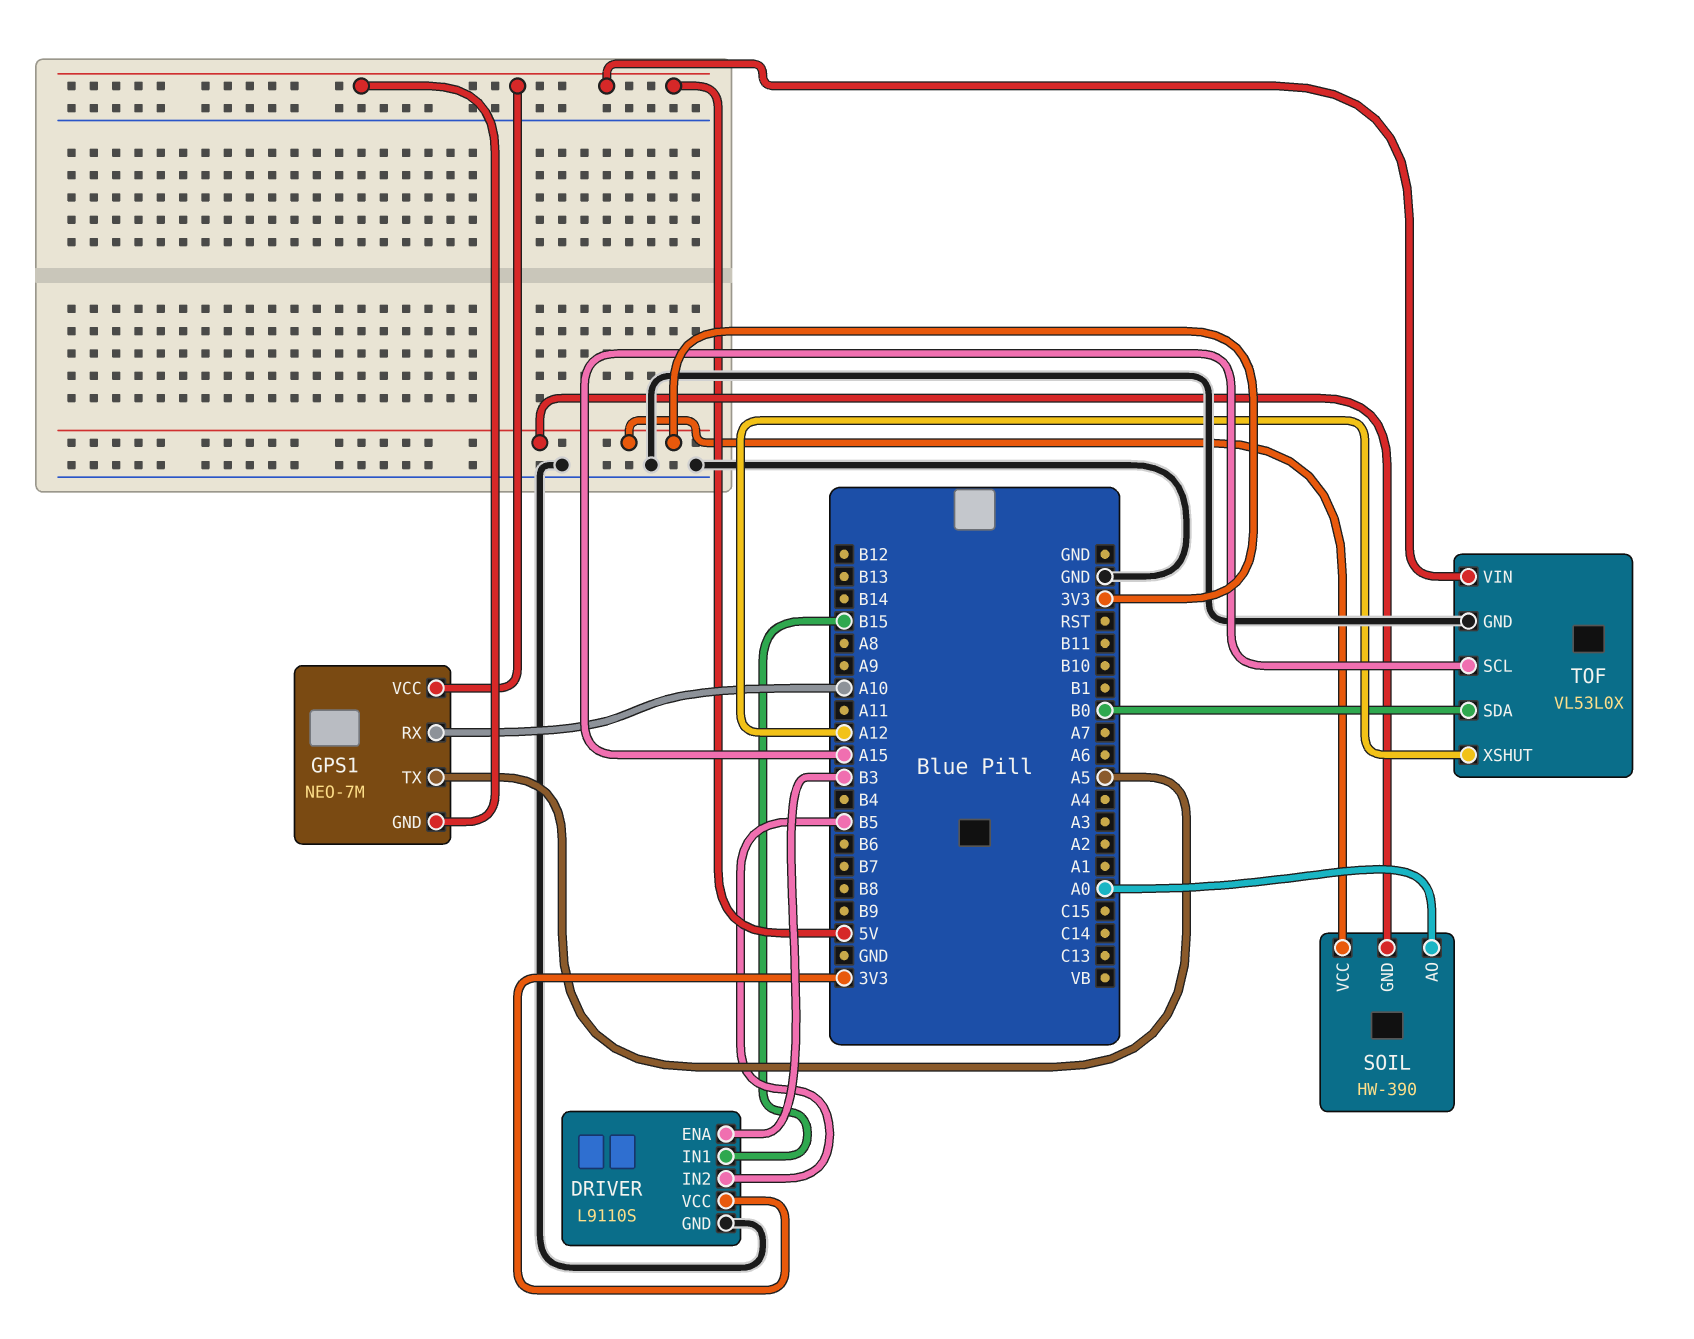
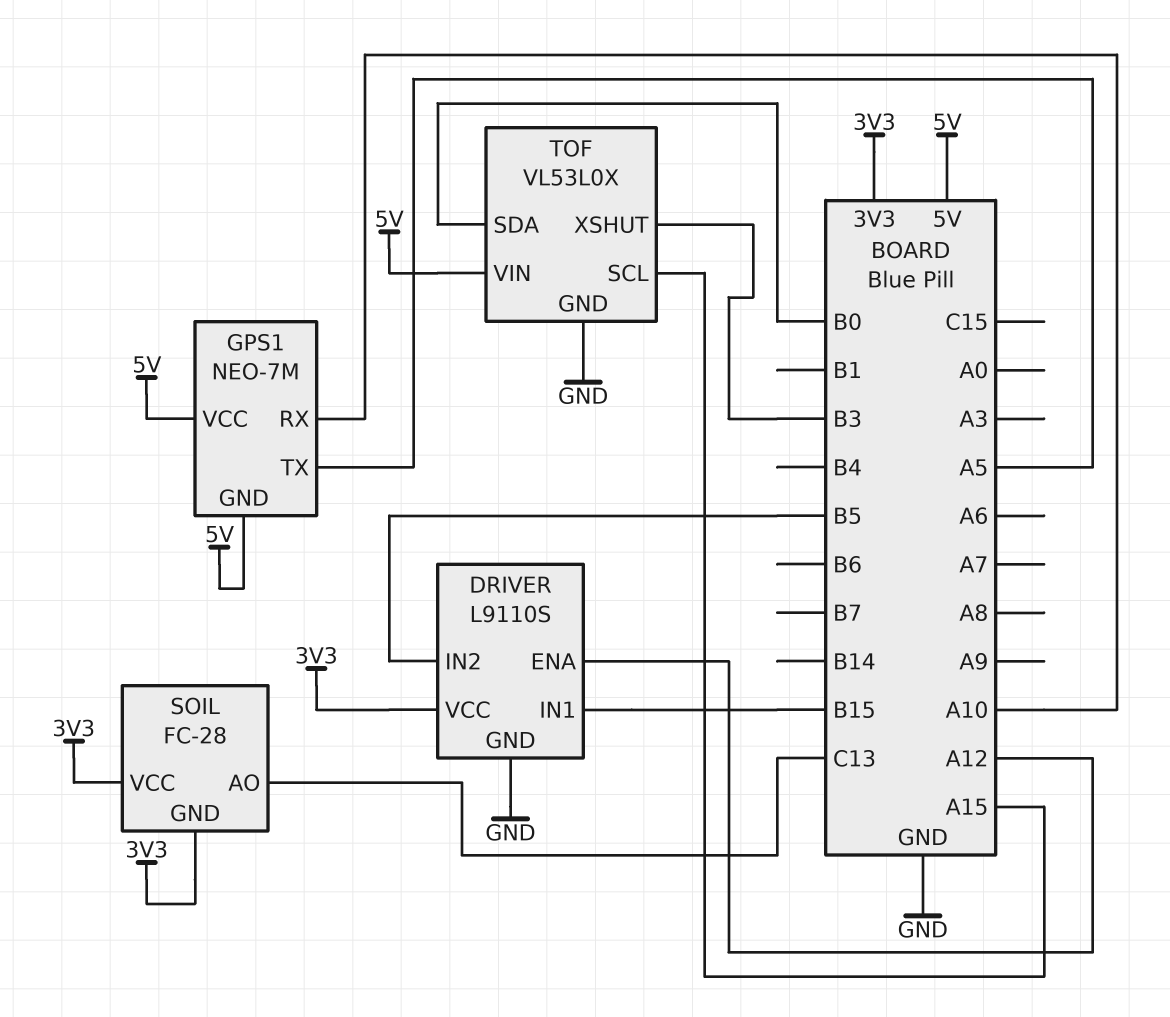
DRIVER pin ENA: B3 -> A12
SOIL: HW-390 -> FC-28
SOIL pin AO: A0 -> C13
TOF pin XSHUT: A12 -> B3

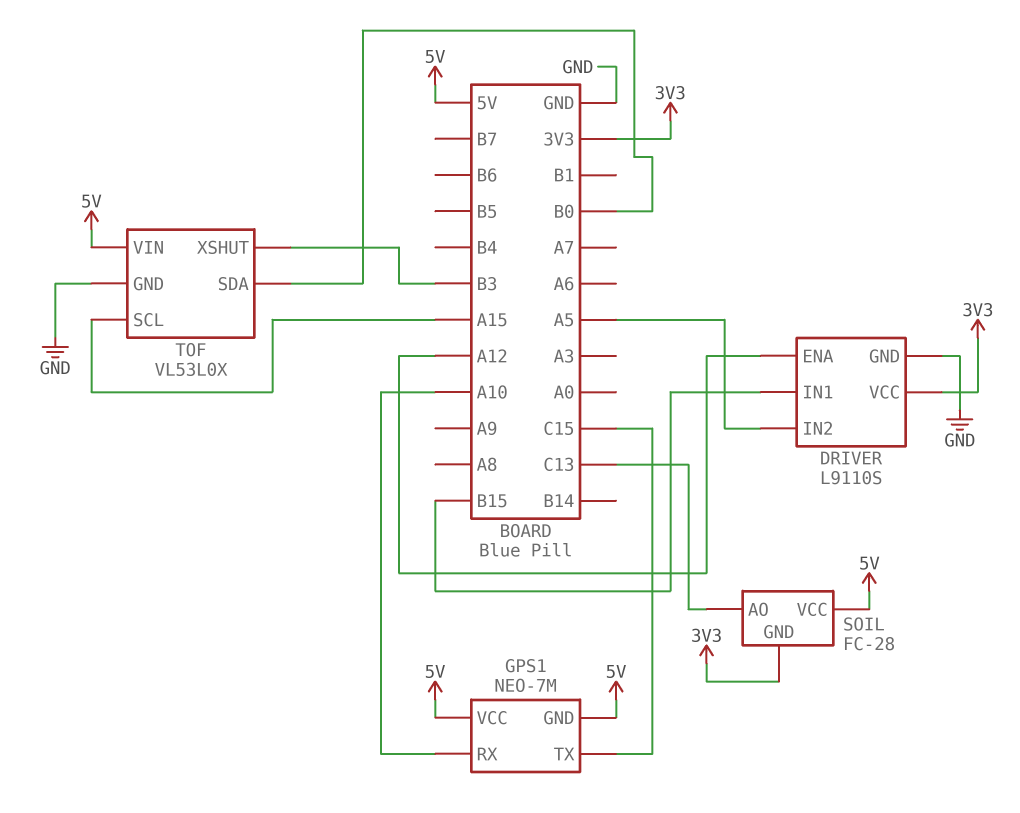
DRIVER pin IN2: B5 -> A5
GPS1 pin TX: A5 -> C15
SOIL pin VCC: 3V3 -> 5V

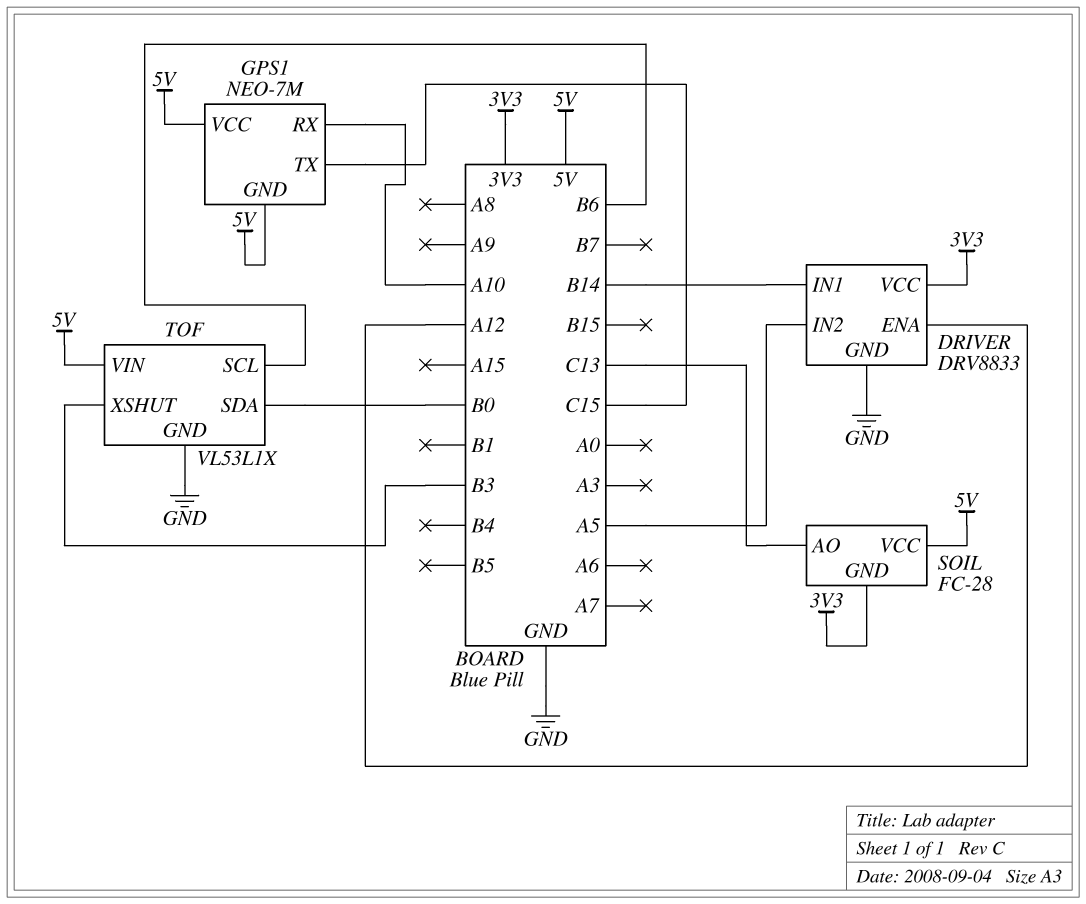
DRIVER: L9110S -> DRV8833
DRIVER pin IN1: B15 -> B14
TOF: VL53L0X -> VL53L1X
TOF pin SCL: A15 -> B6

